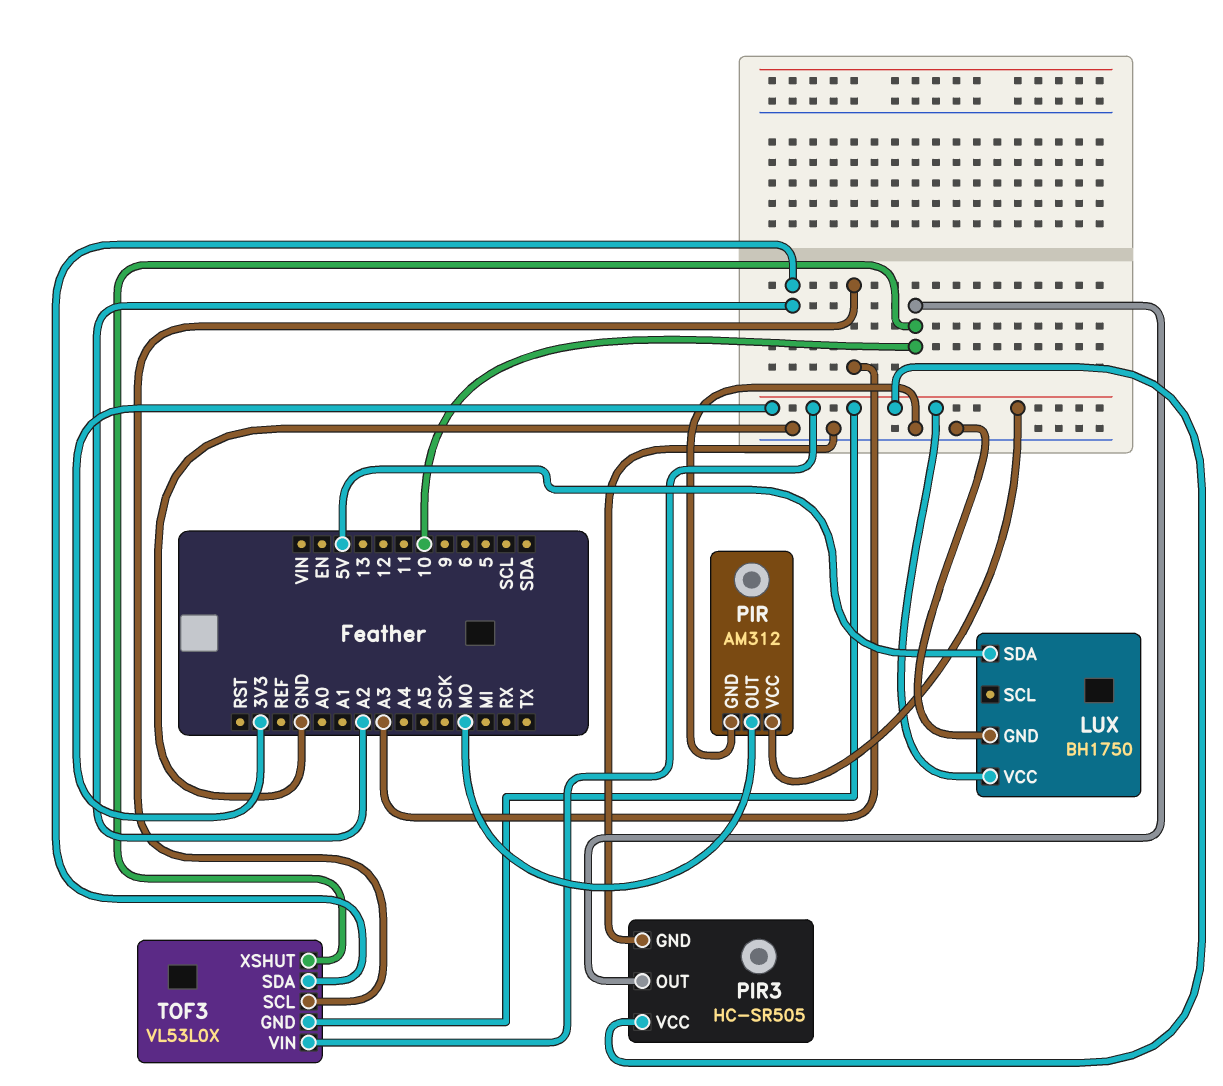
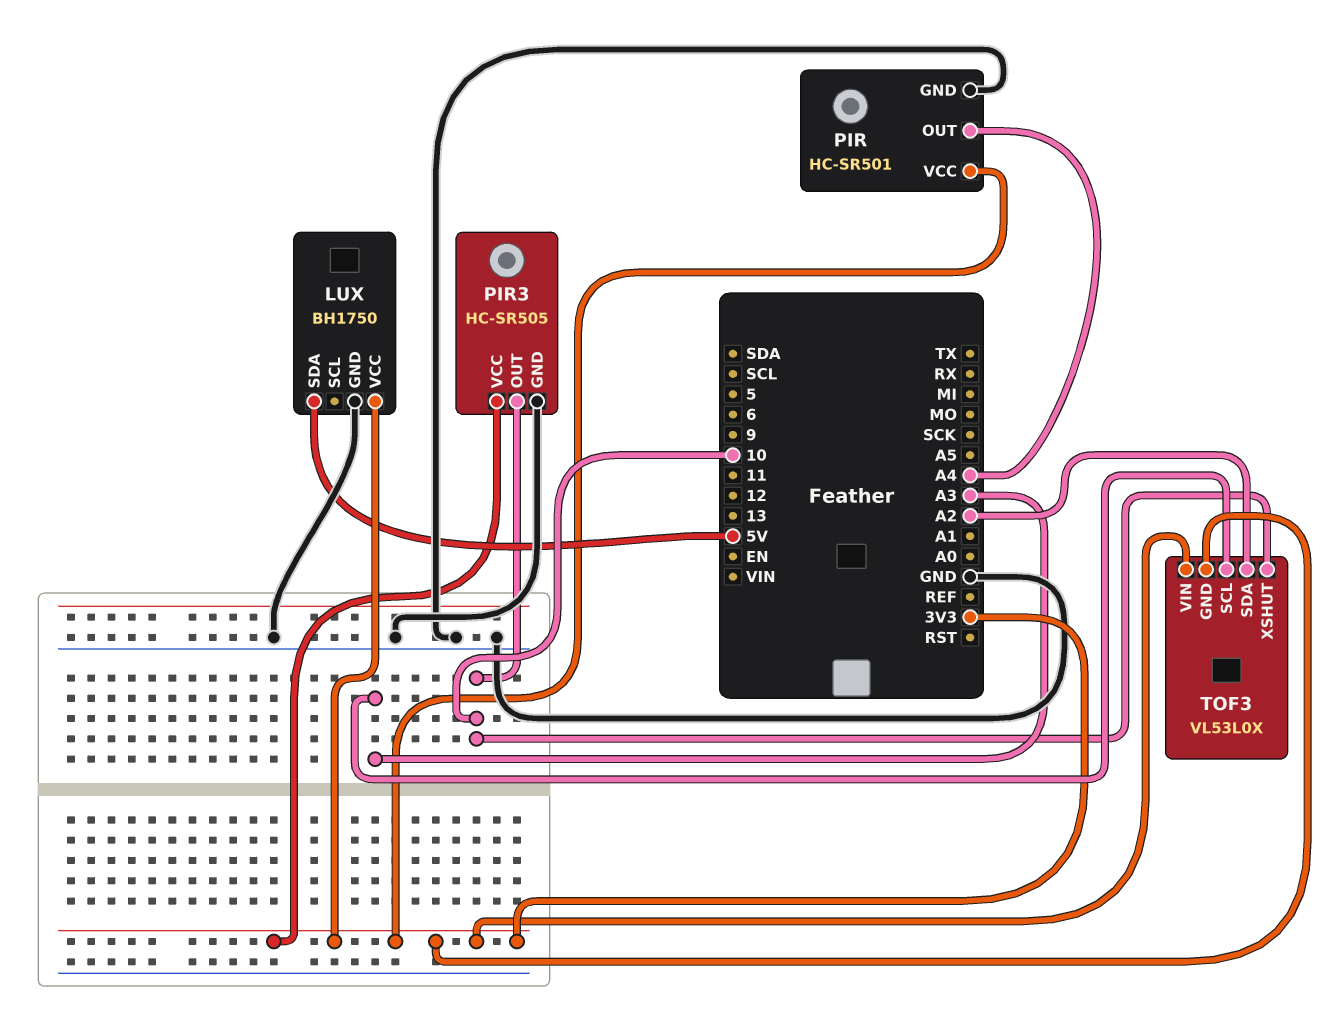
PIR: AM312 -> HC-SR501
PIR pin OUT: MO -> A4

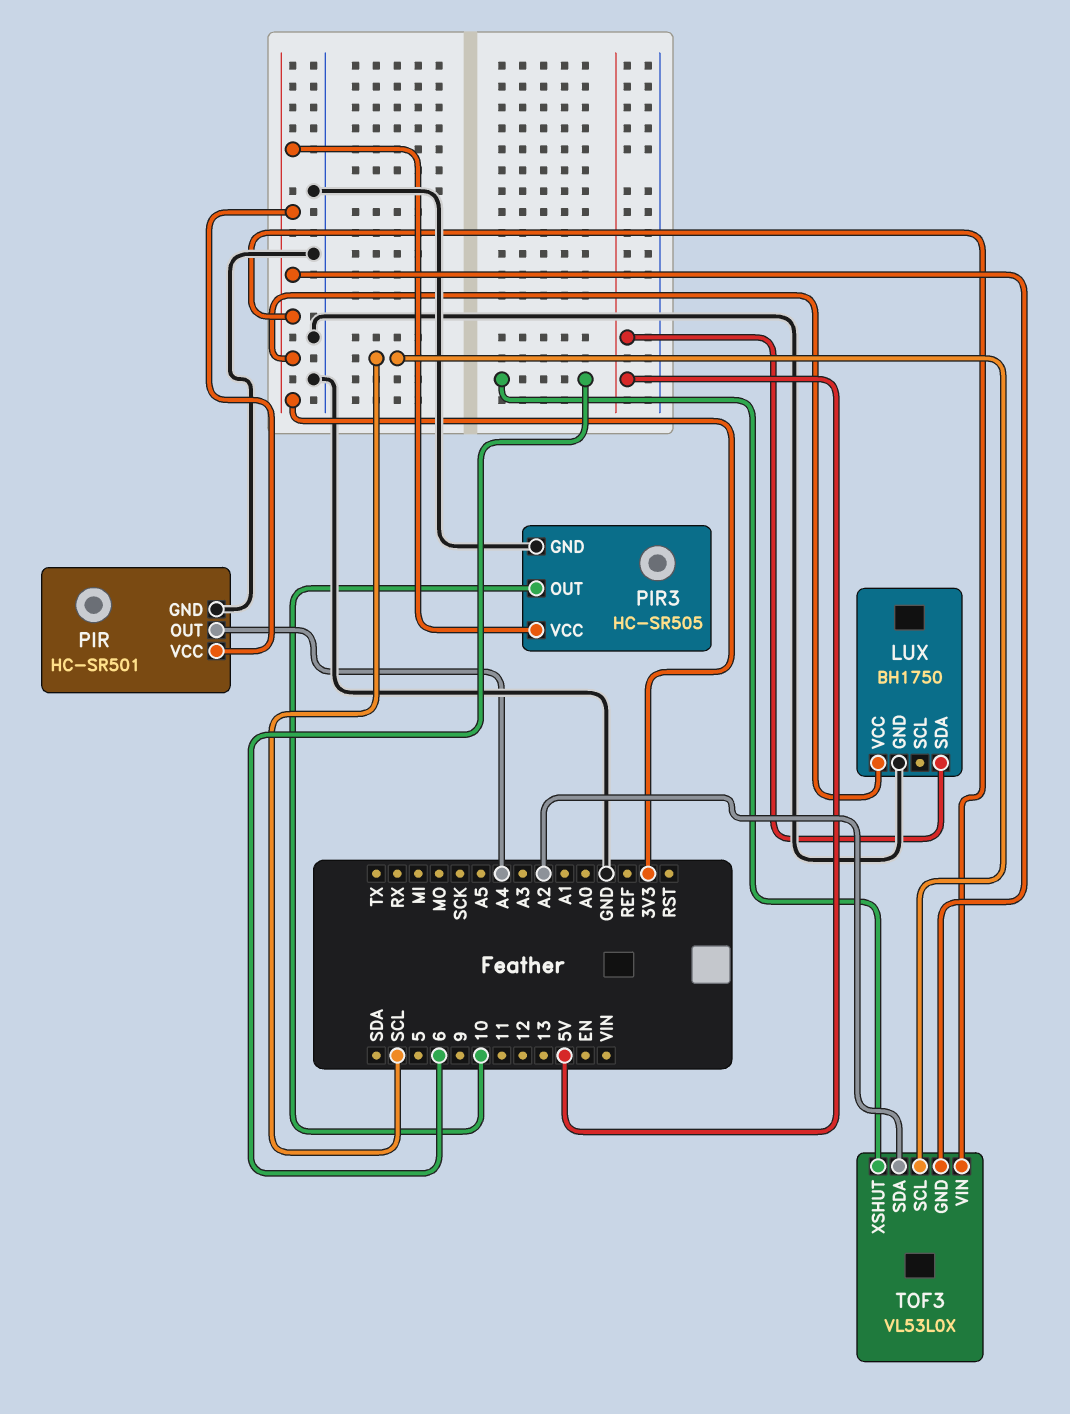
TOF3 pin SCL: A3 -> SCL
TOF3 pin XSHUT: 10 -> 6

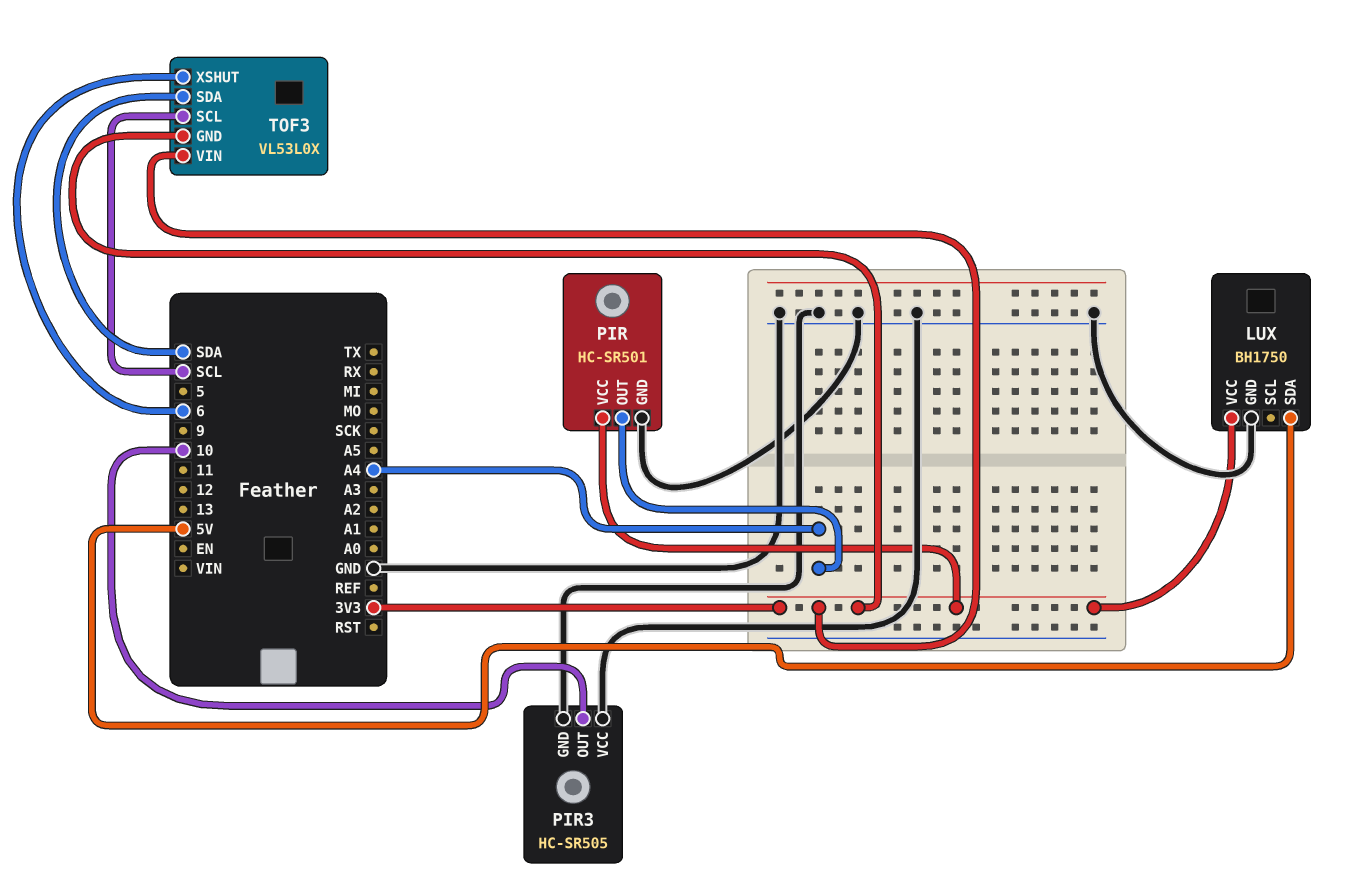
PIR3 pin VCC: 3V3 -> GND
TOF3 pin SDA: A2 -> SDA

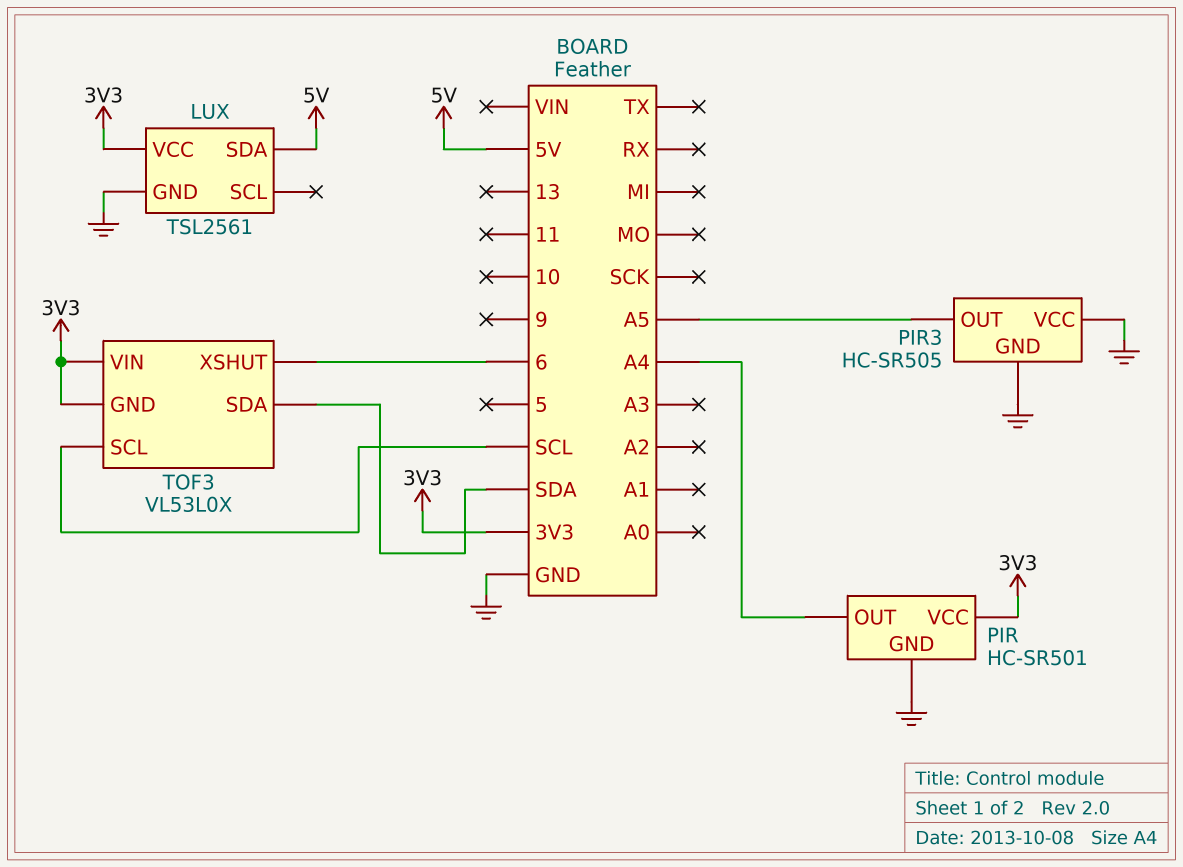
LUX: BH1750 -> TSL2561
PIR3 pin OUT: 10 -> A5

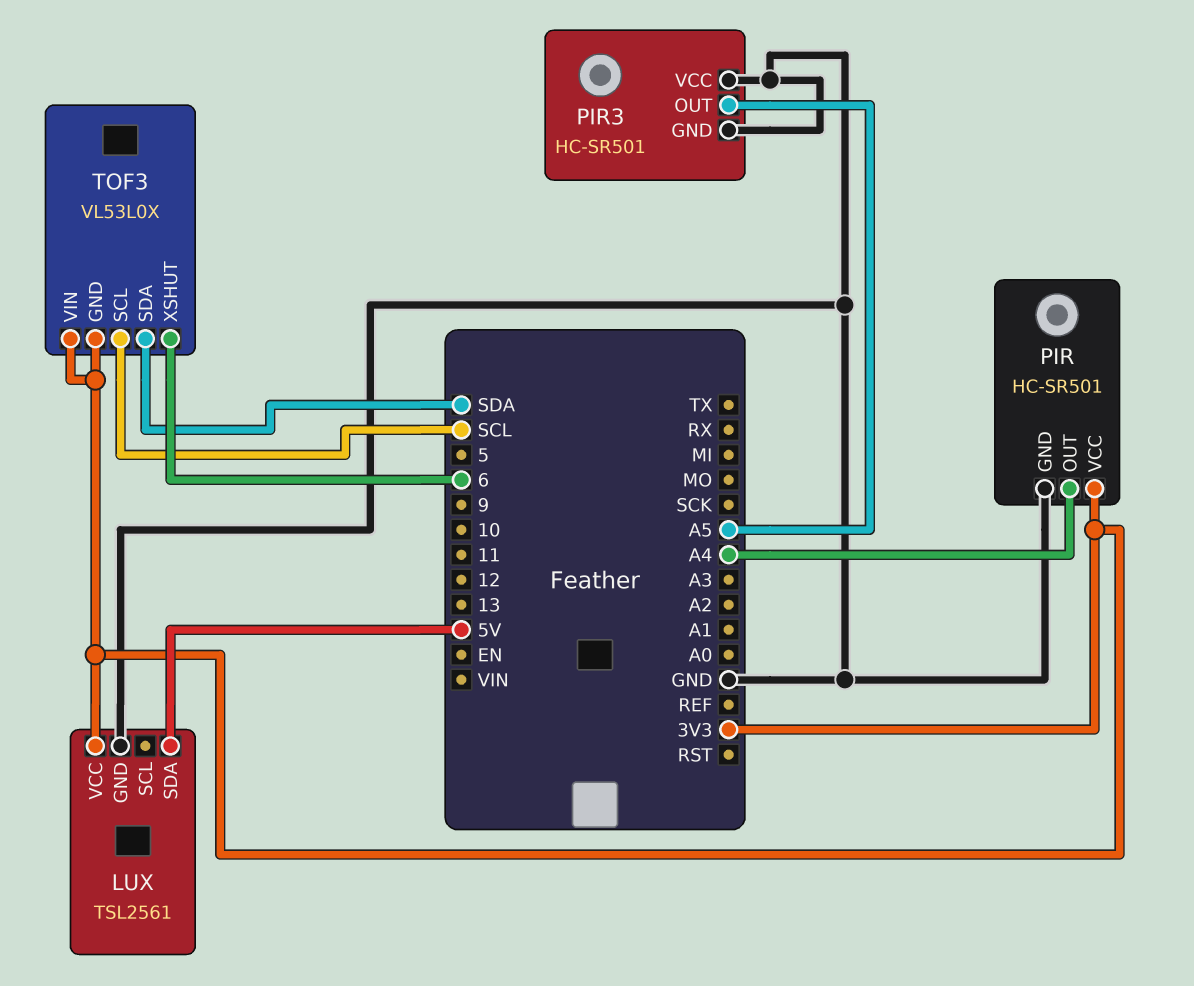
PIR3: HC-SR505 -> HC-SR501

